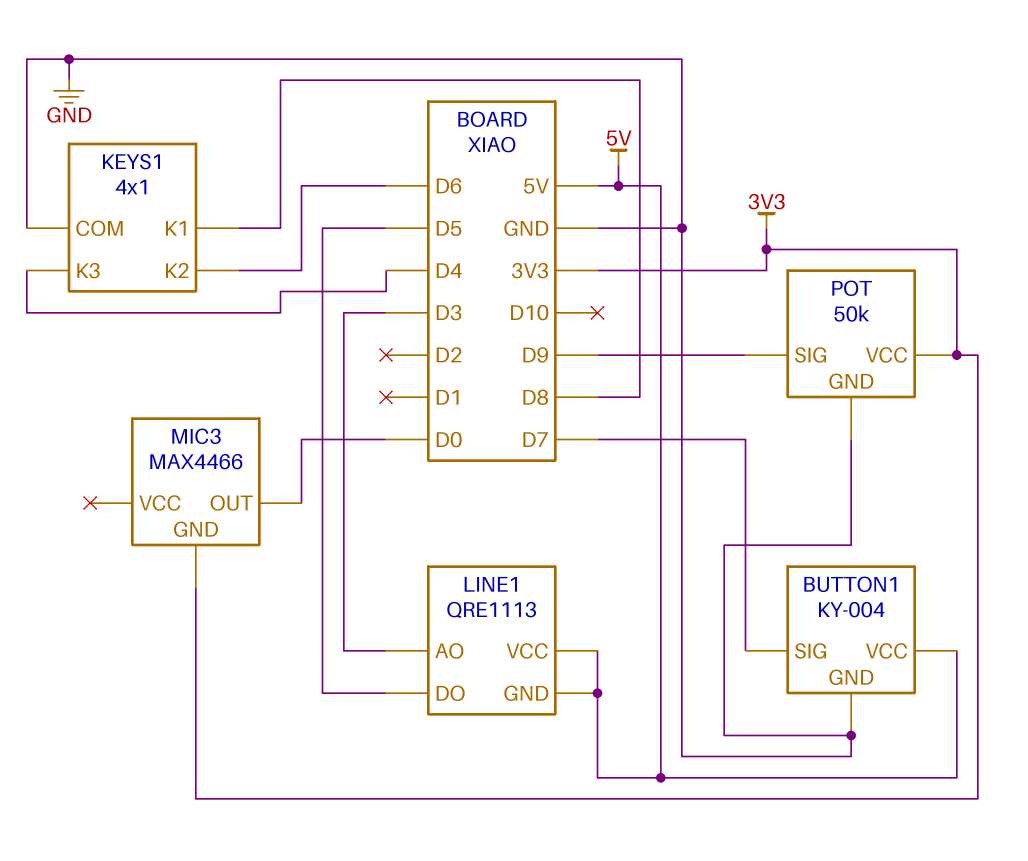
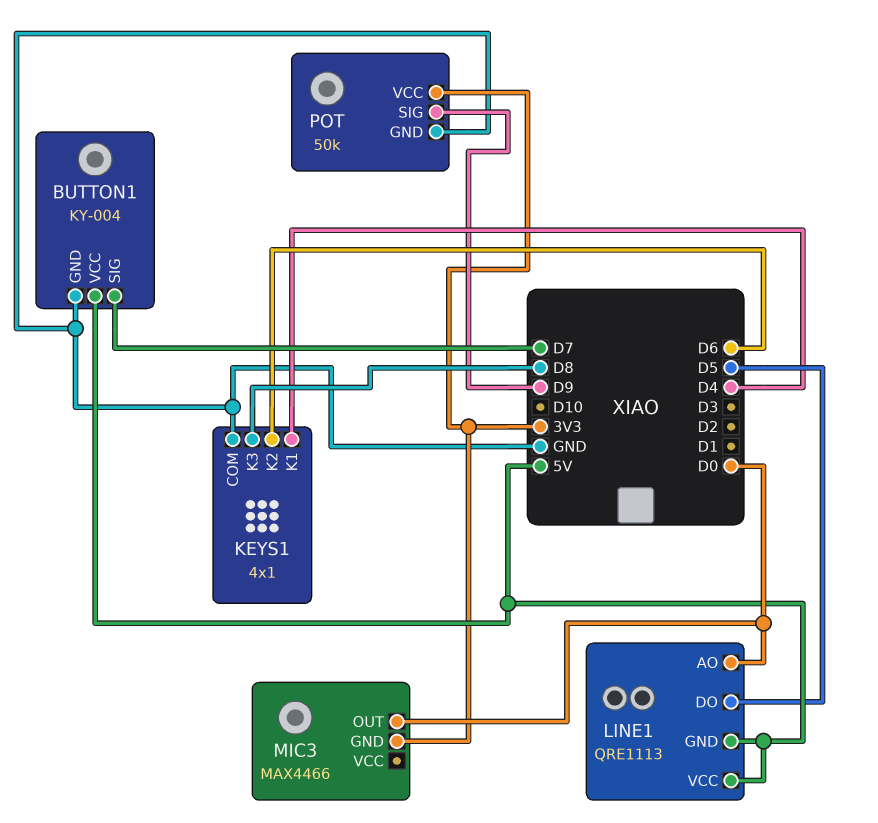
KEYS1 pin K1: D8 -> D4
KEYS1 pin K3: D4 -> D8
LINE1 pin AO: D3 -> D0

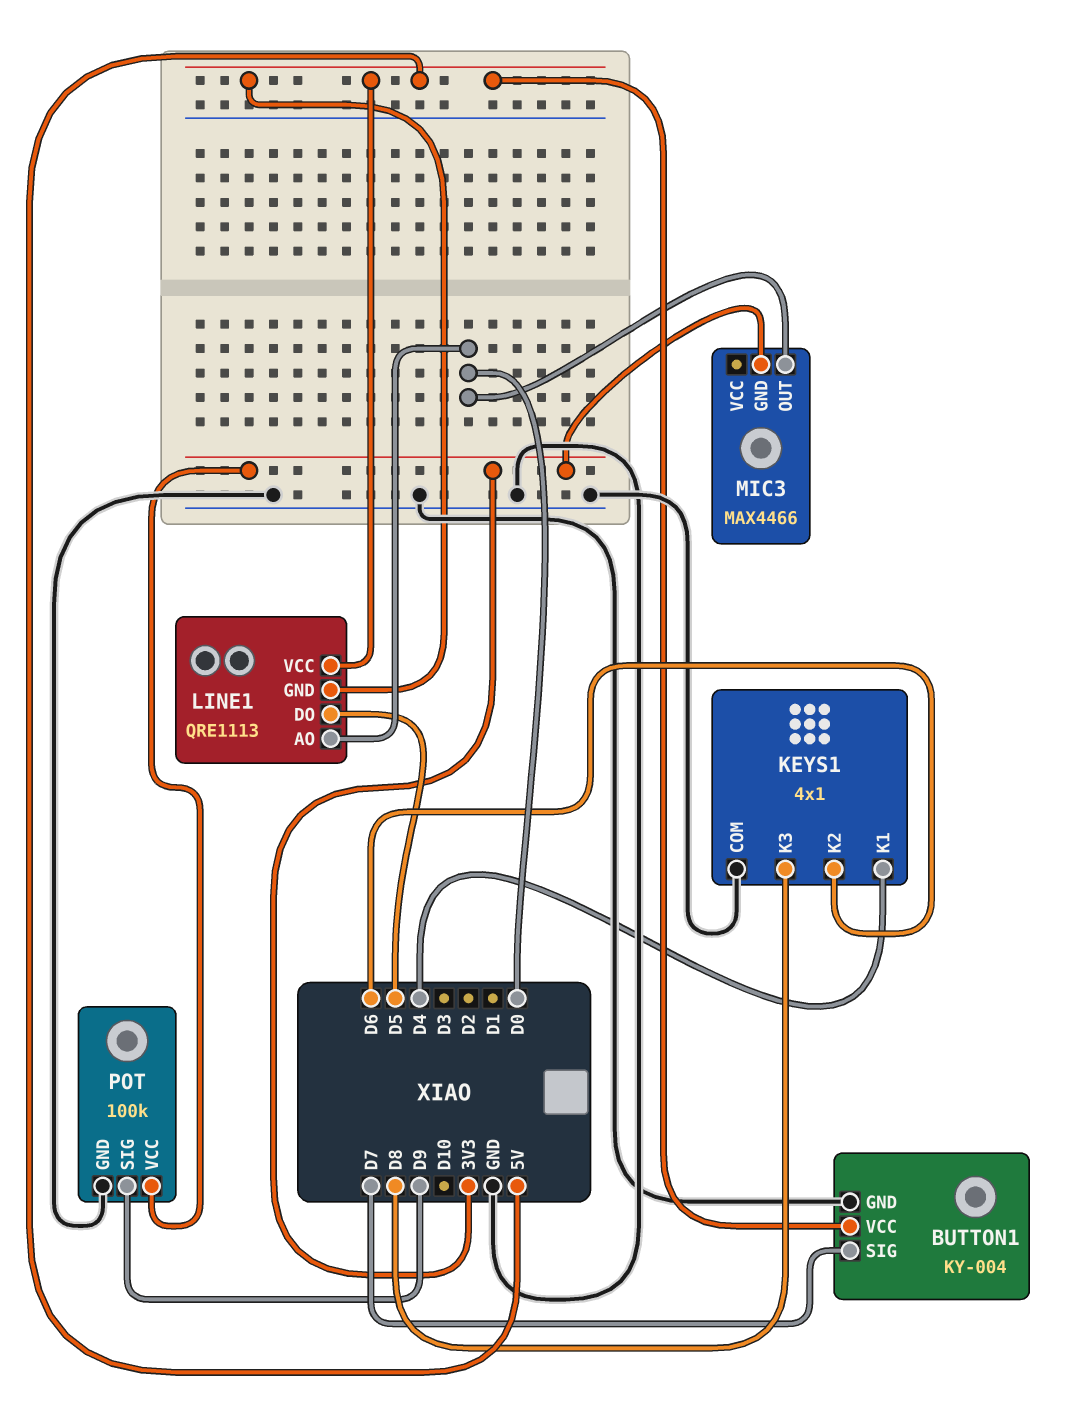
POT: 50k -> 100k

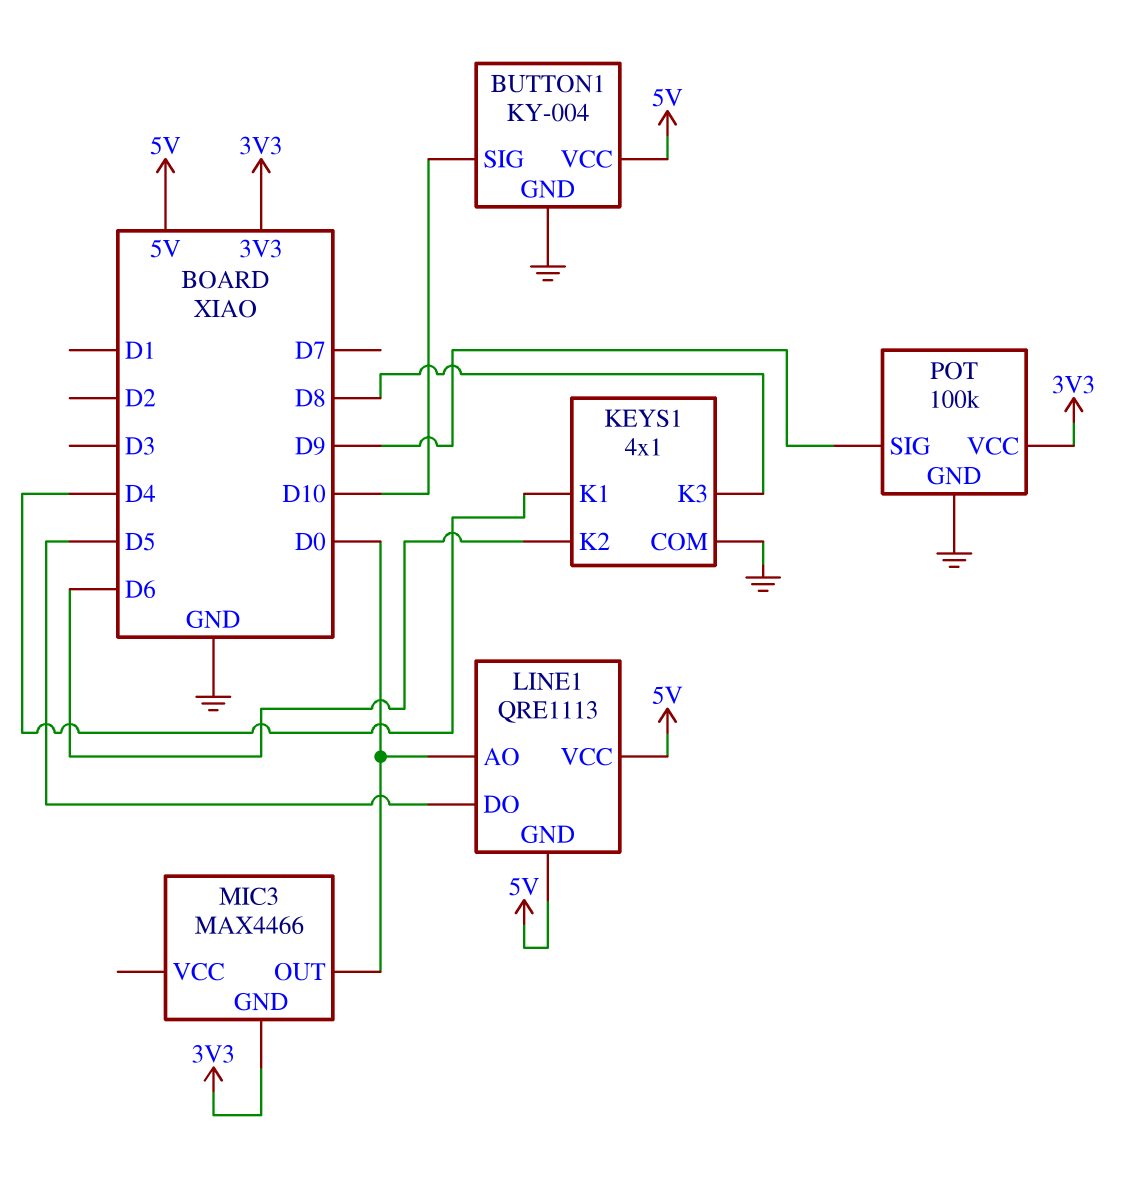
BUTTON1 pin SIG: D7 -> D10

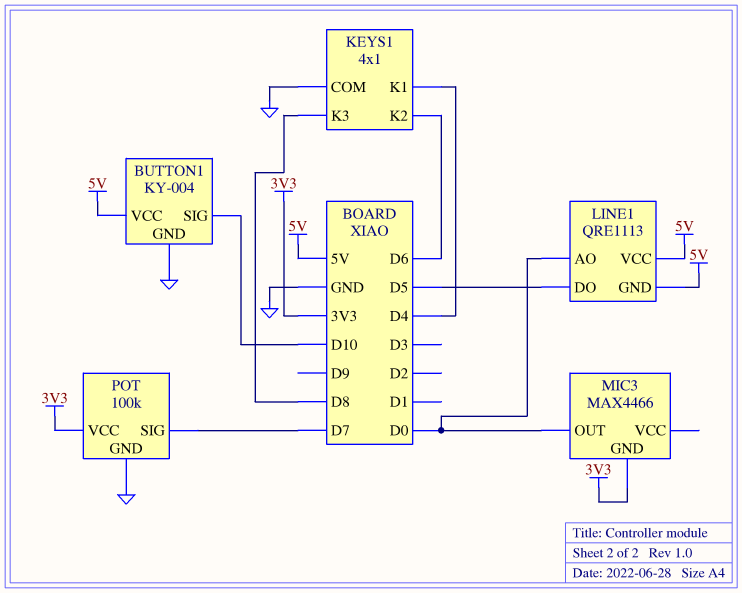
POT pin SIG: D9 -> D7

